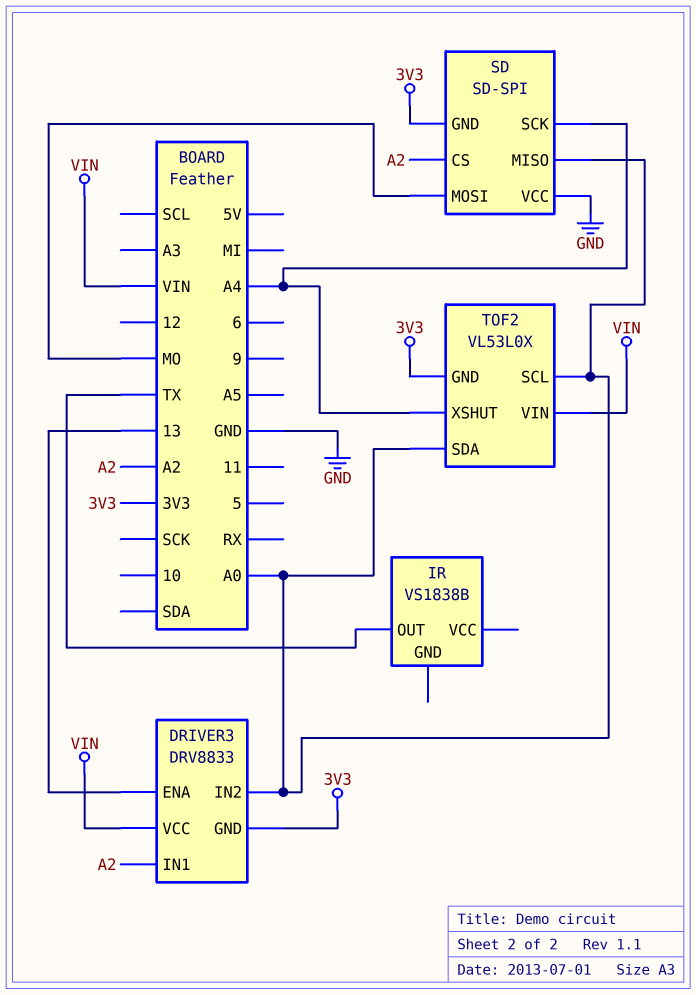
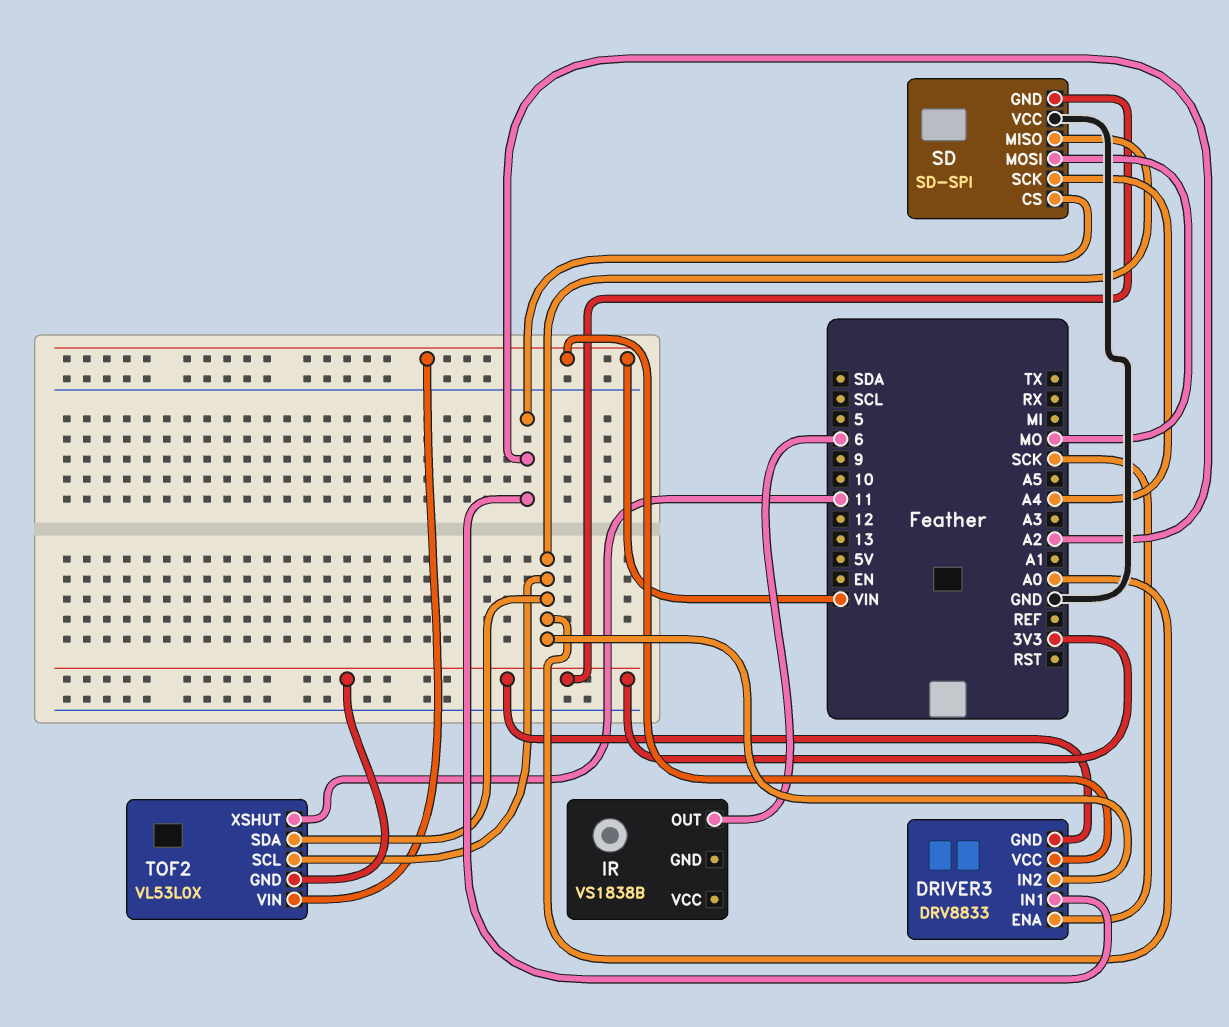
DRIVER3 pin ENA: 13 -> SCK
IR pin OUT: TX -> 6
TOF2 pin XSHUT: A4 -> 11

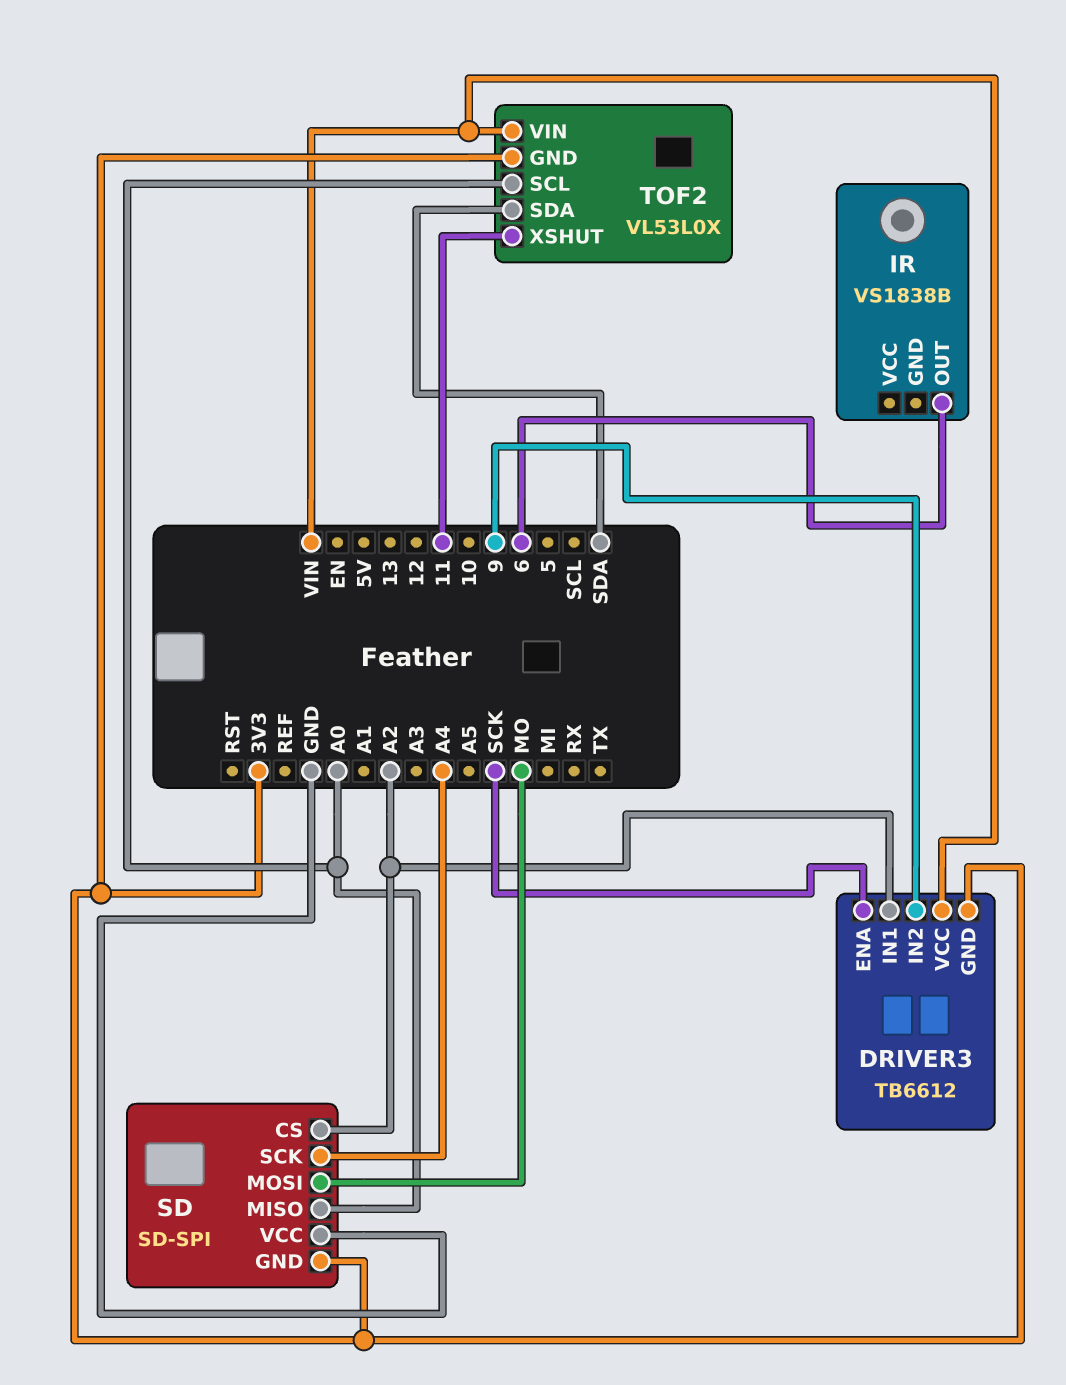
DRIVER3: DRV8833 -> TB6612
DRIVER3 pin IN2: A0 -> 9
TOF2 pin SDA: A0 -> SDA

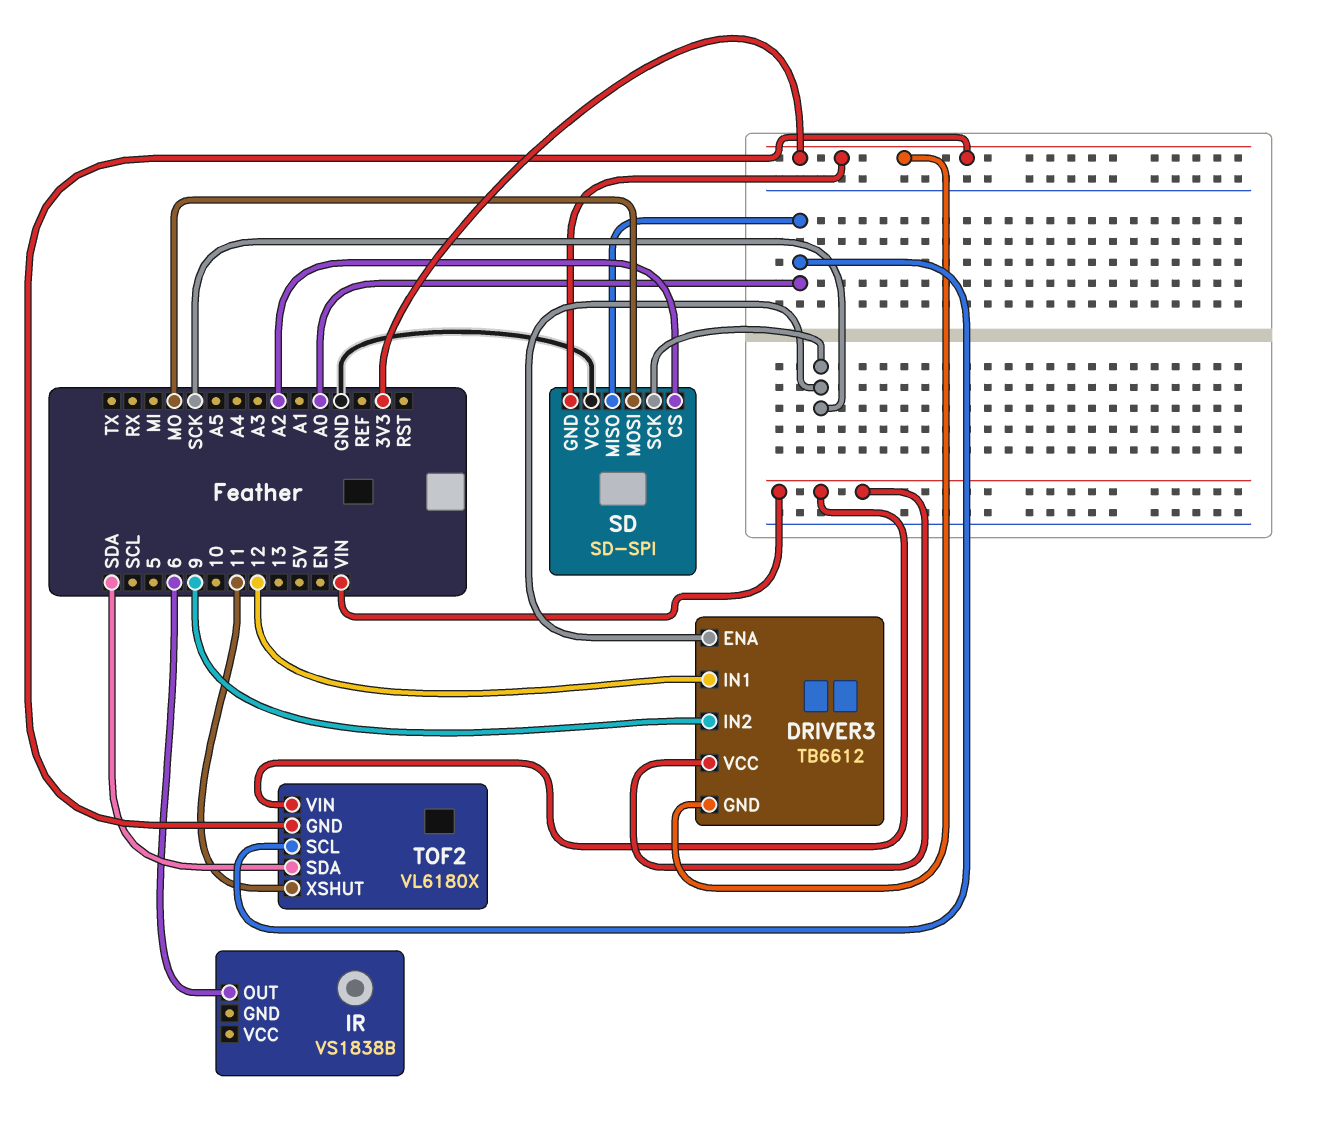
DRIVER3 pin IN1: A2 -> 12
SD pin SCK: A4 -> SCK
TOF2: VL53L0X -> VL6180X

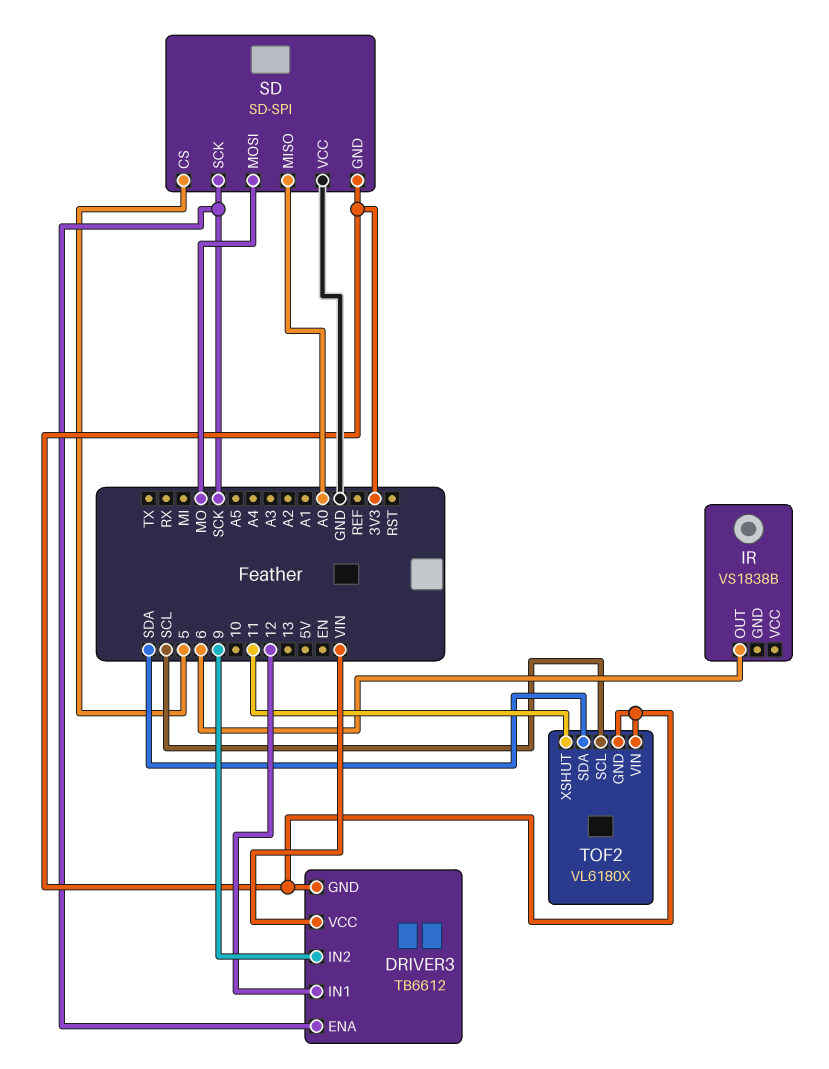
SD pin CS: A2 -> 5
TOF2 pin SCL: A0 -> SCL
TOF2 pin VIN: VIN -> 3V3

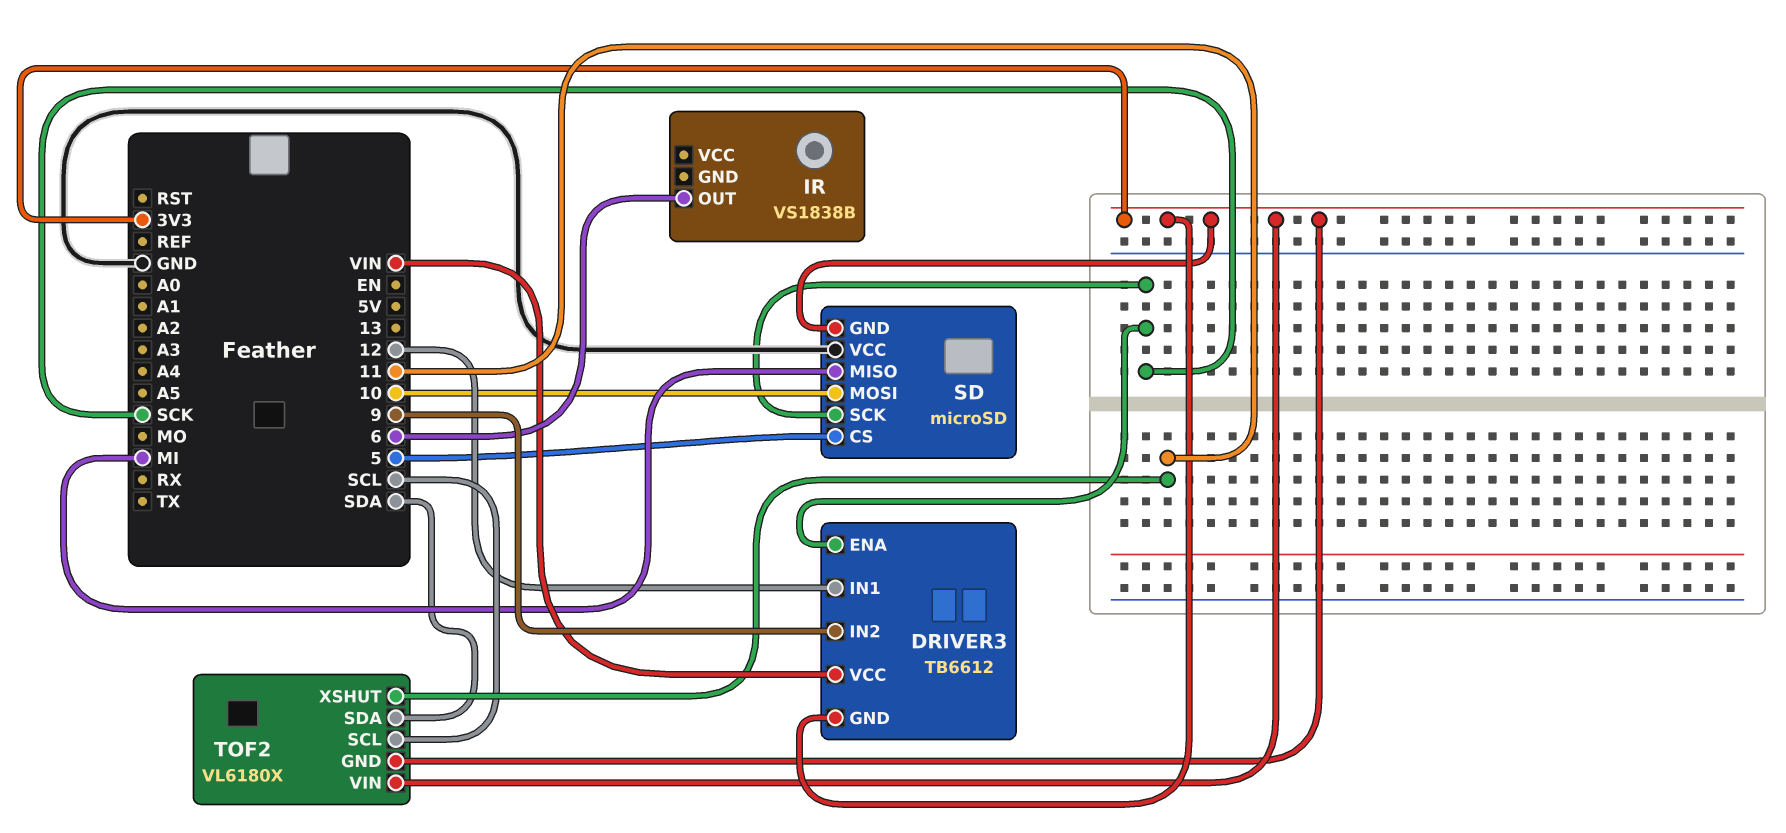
SD: SD-SPI -> microSD
SD pin MISO: A0 -> MI
SD pin MOSI: MO -> 10

